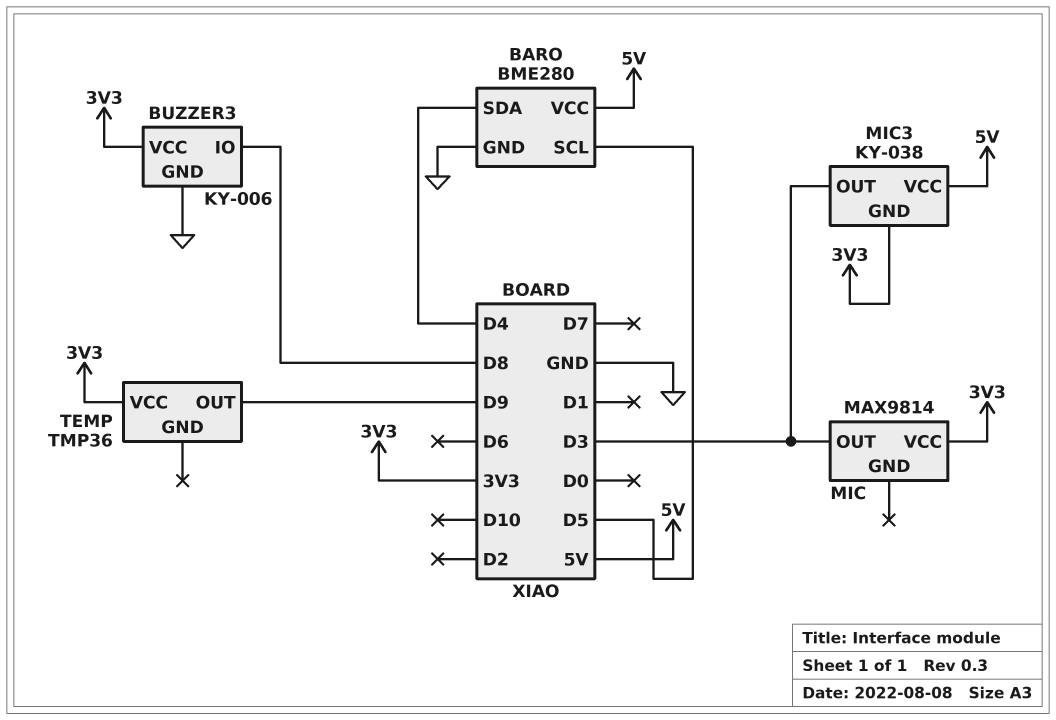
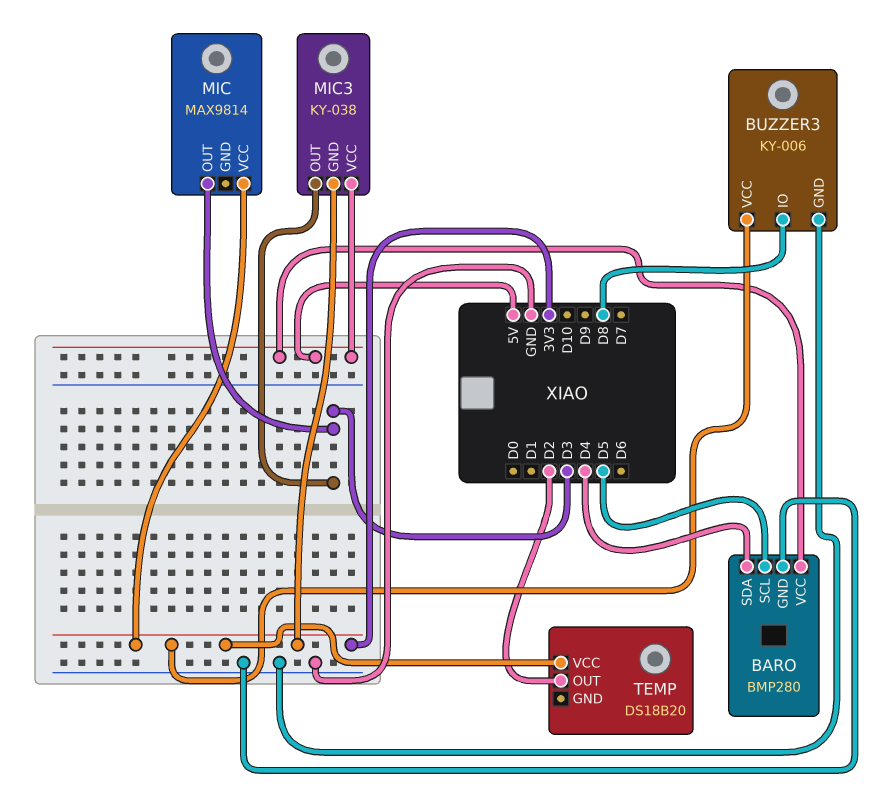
BARO: BME280 -> BMP280
TEMP: TMP36 -> DS18B20
TEMP pin OUT: D9 -> D2

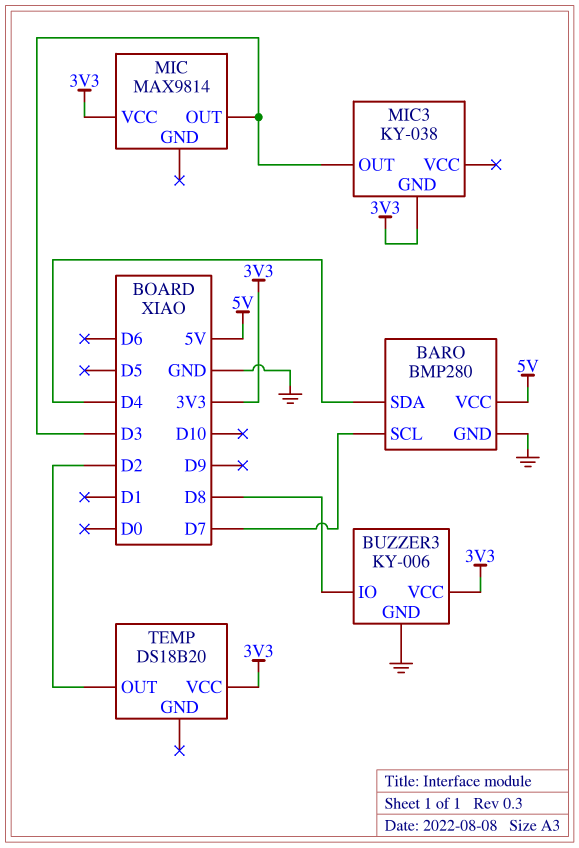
BARO pin SCL: D5 -> D7
MIC3 pin VCC: 5V -> none

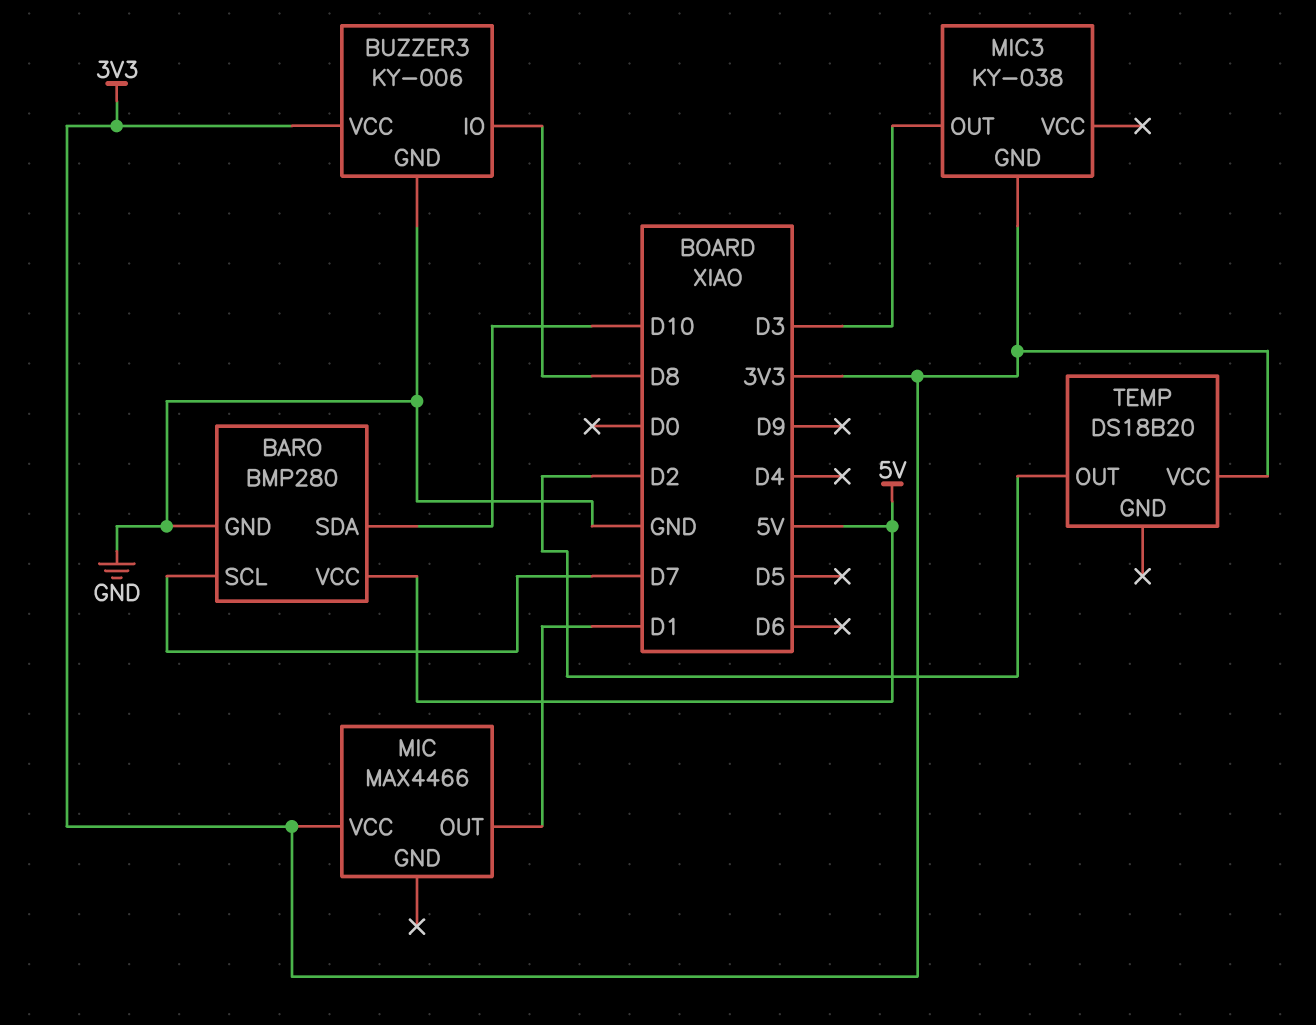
BARO pin SDA: D4 -> D10
MIC: MAX9814 -> MAX4466
MIC pin OUT: D3 -> D1

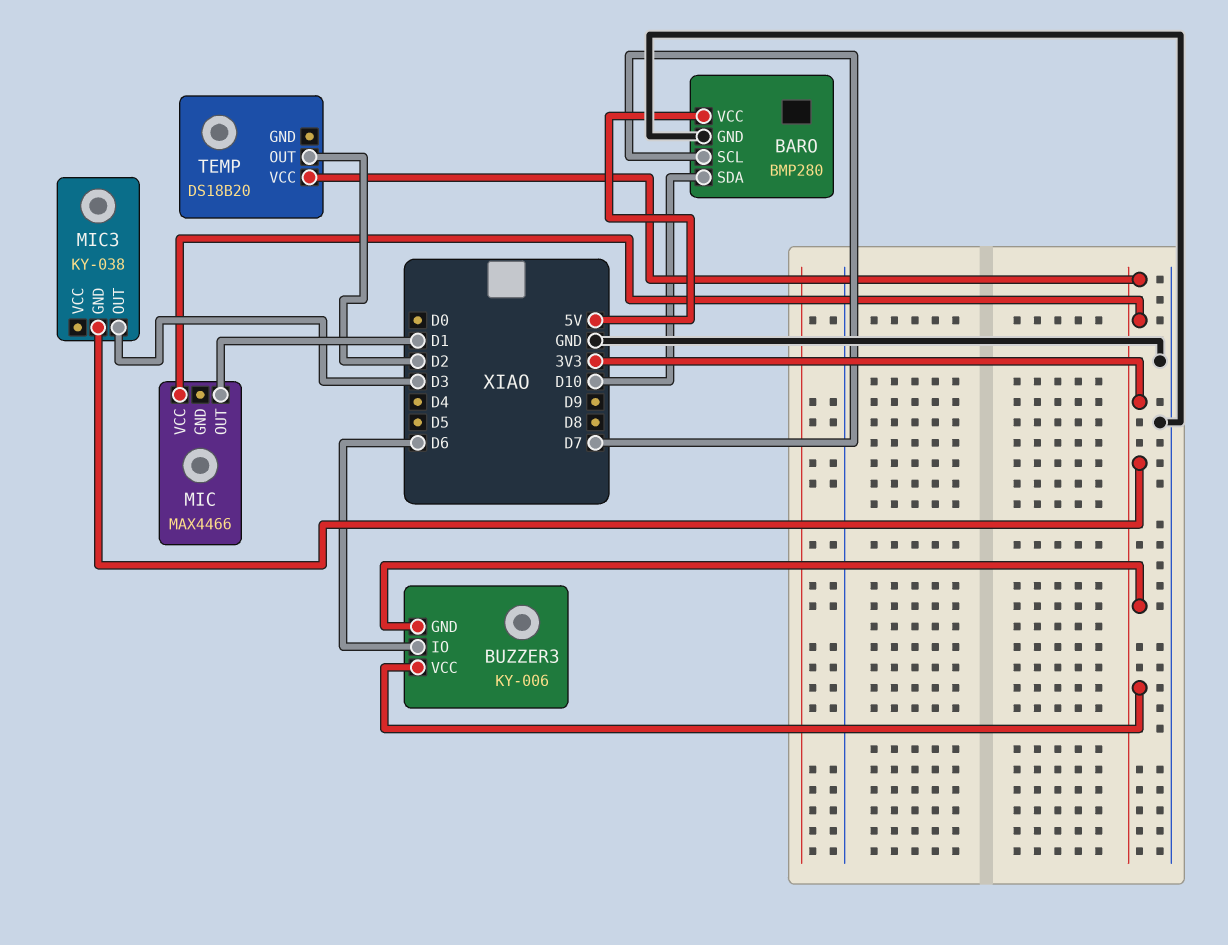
BUZZER3 pin GND: GND -> 3V3
BUZZER3 pin IO: D8 -> D6

